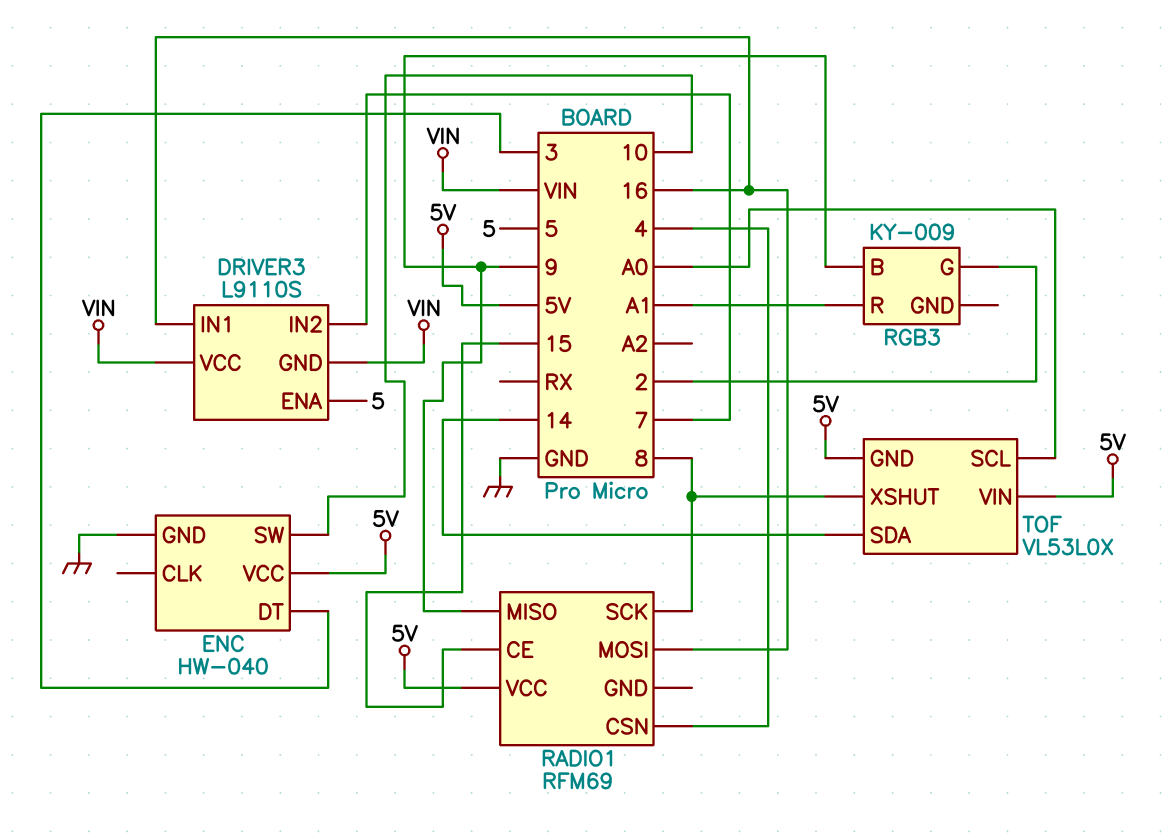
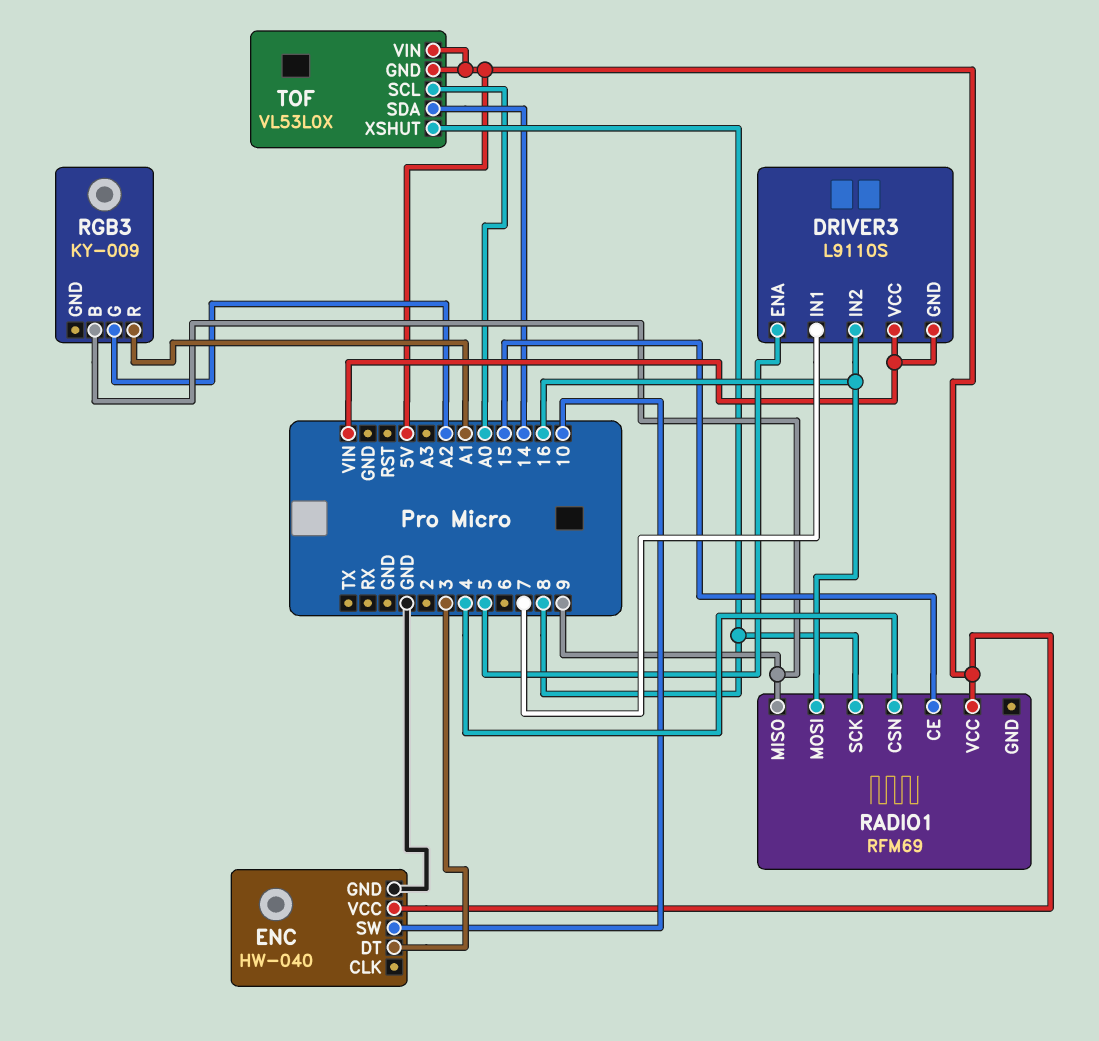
DRIVER3 pin IN1: 16 -> 7
DRIVER3 pin IN2: 7 -> 16
RGB3 pin G: 2 -> A2

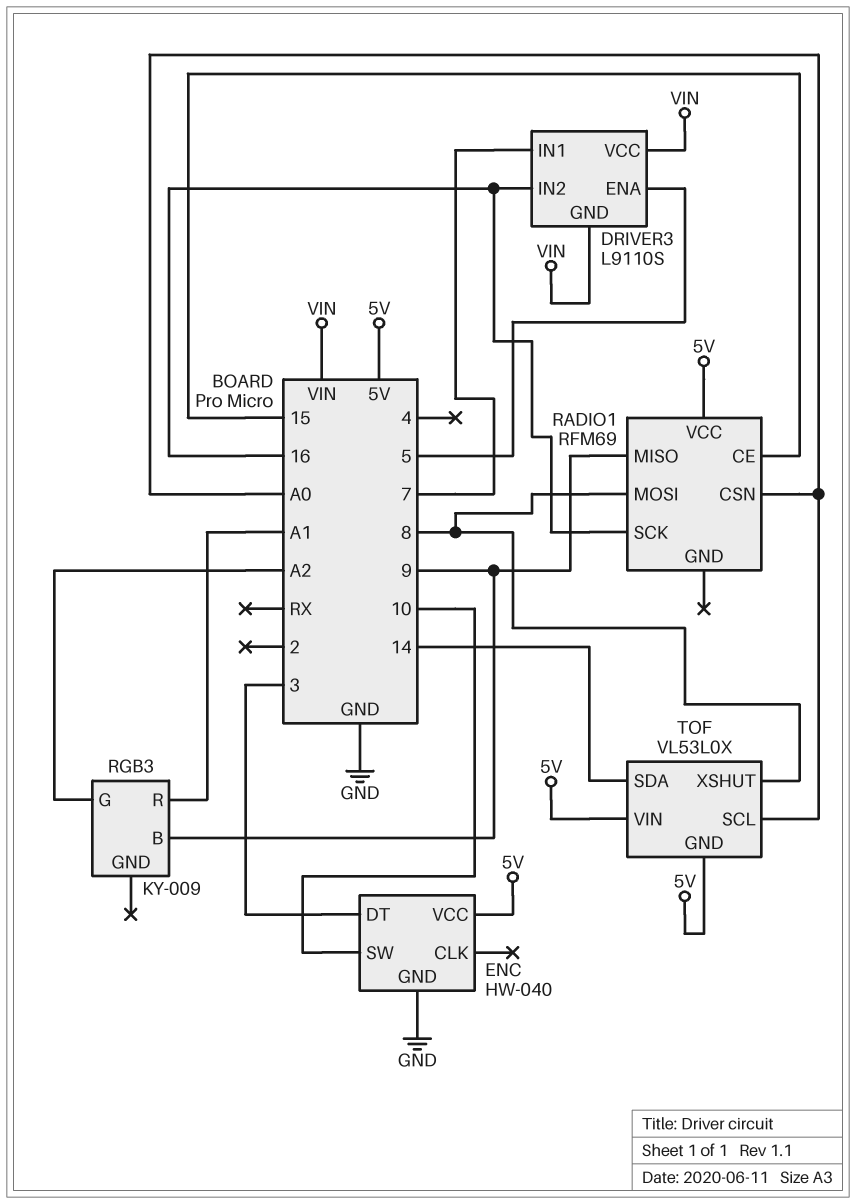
RADIO1 pin CSN: 4 -> A0
RADIO1 pin MOSI: 16 -> 8
RADIO1 pin SCK: 8 -> 16

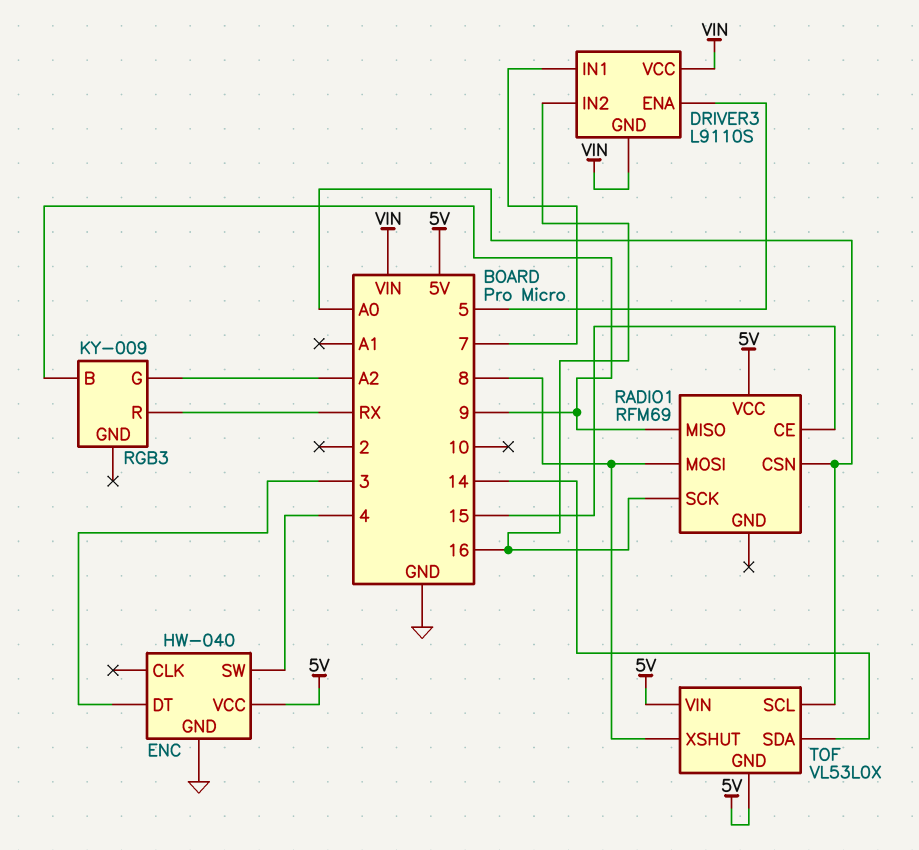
ENC pin SW: 10 -> 4
RGB3 pin R: A1 -> RX

